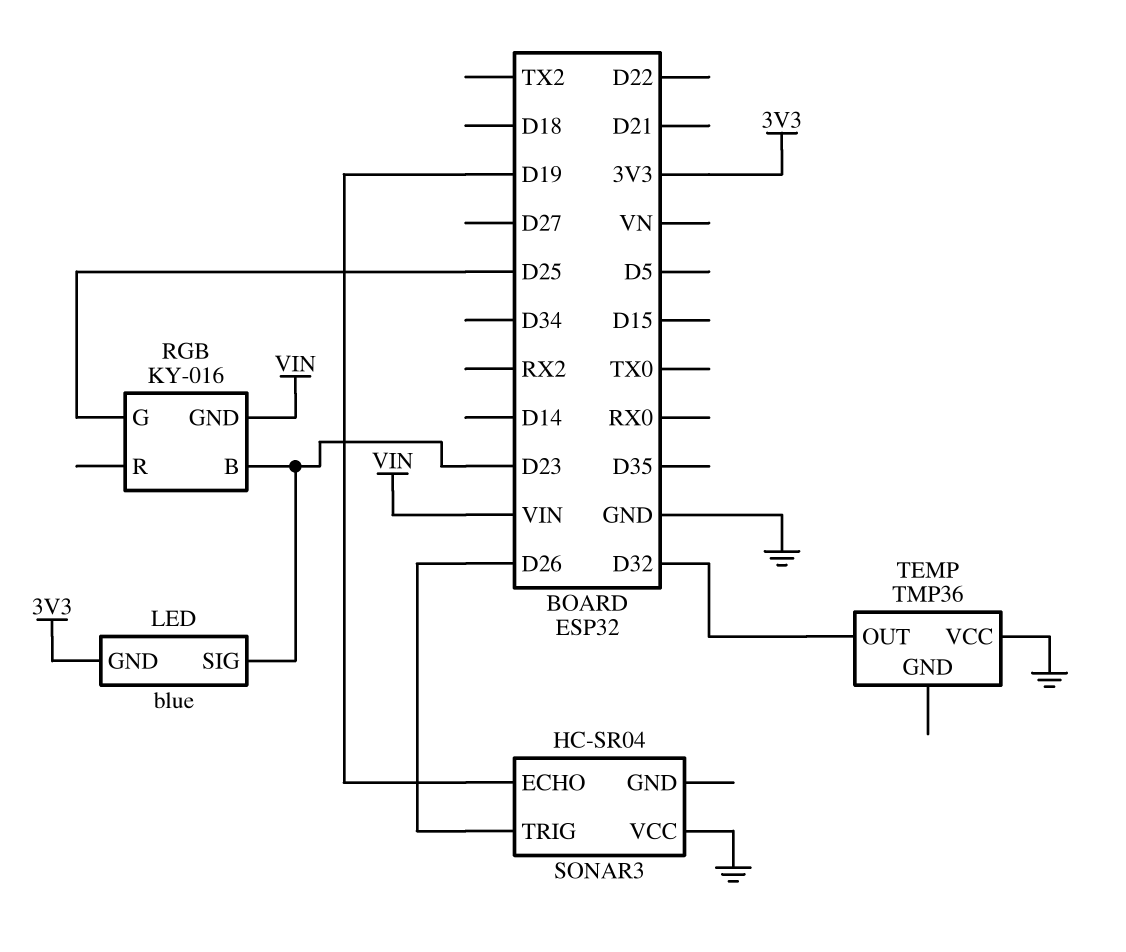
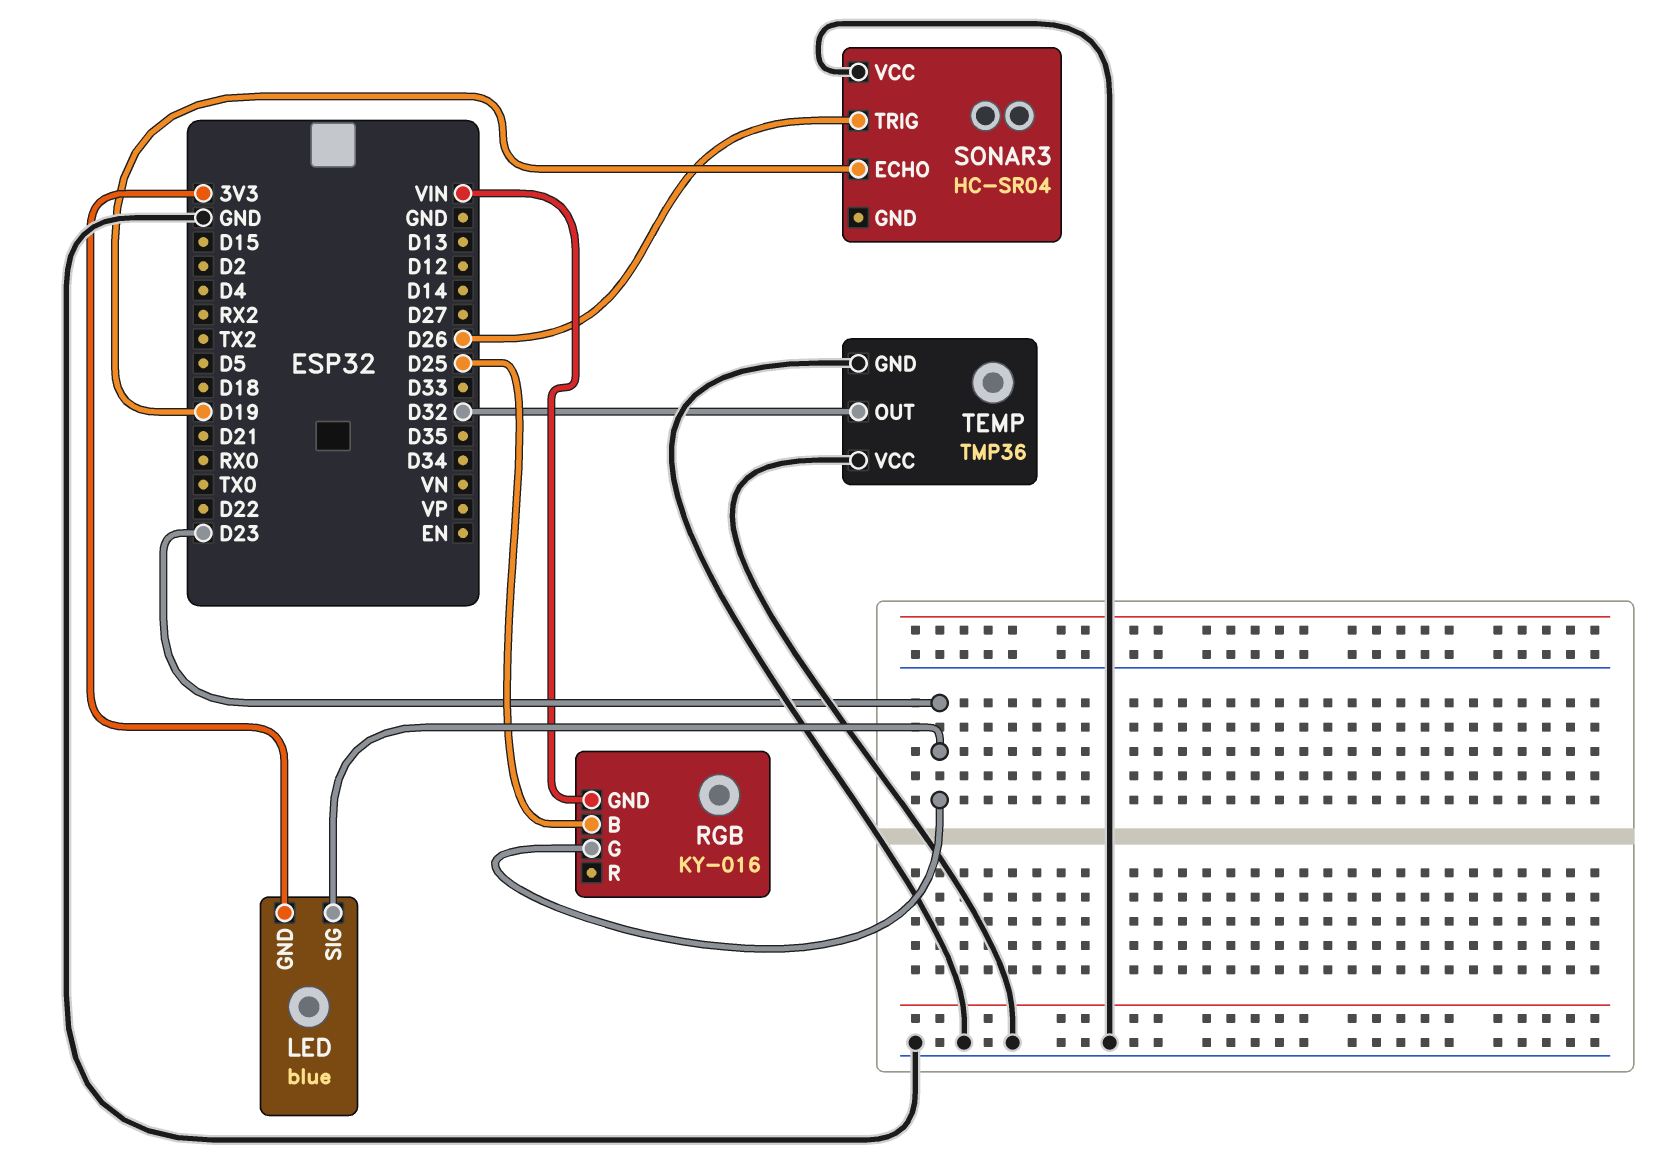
RGB pin B: D23 -> D25
RGB pin G: D25 -> D23
TEMP pin GND: none -> GND

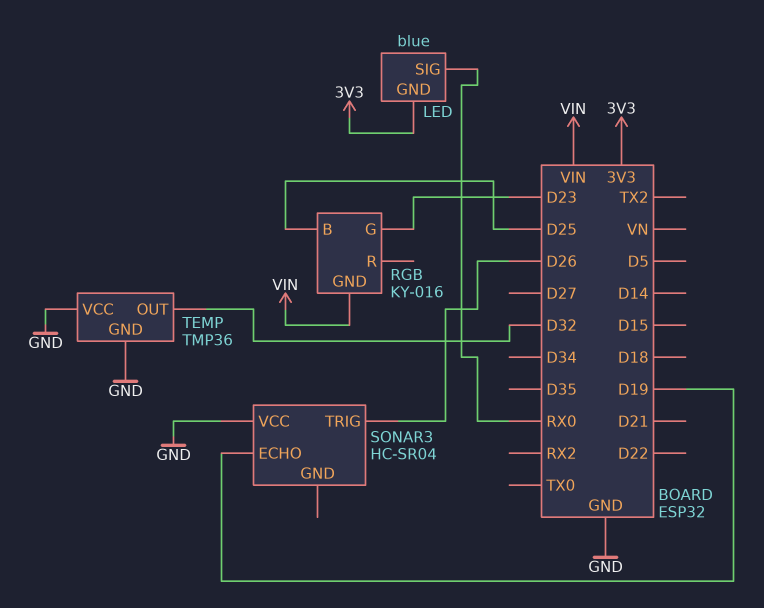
LED pin SIG: D23 -> RX0

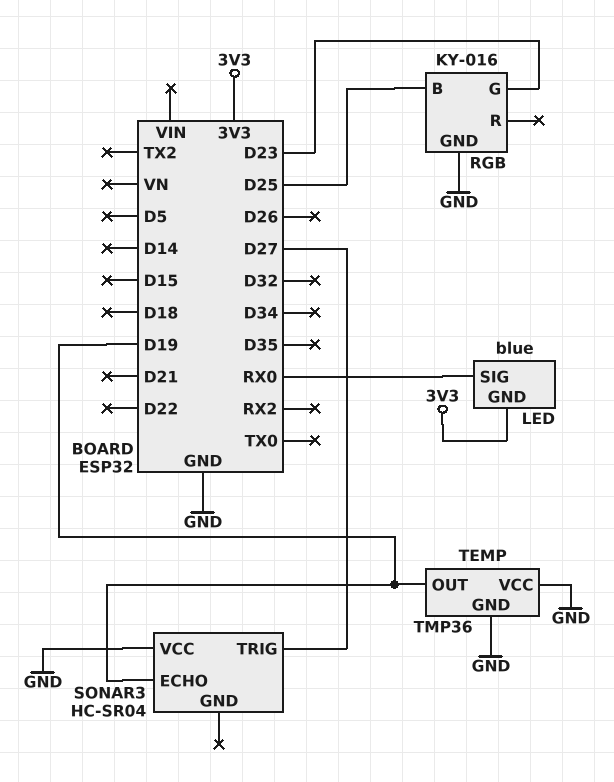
RGB pin GND: VIN -> GND
SONAR3 pin TRIG: D26 -> D27
TEMP pin OUT: D32 -> D19

